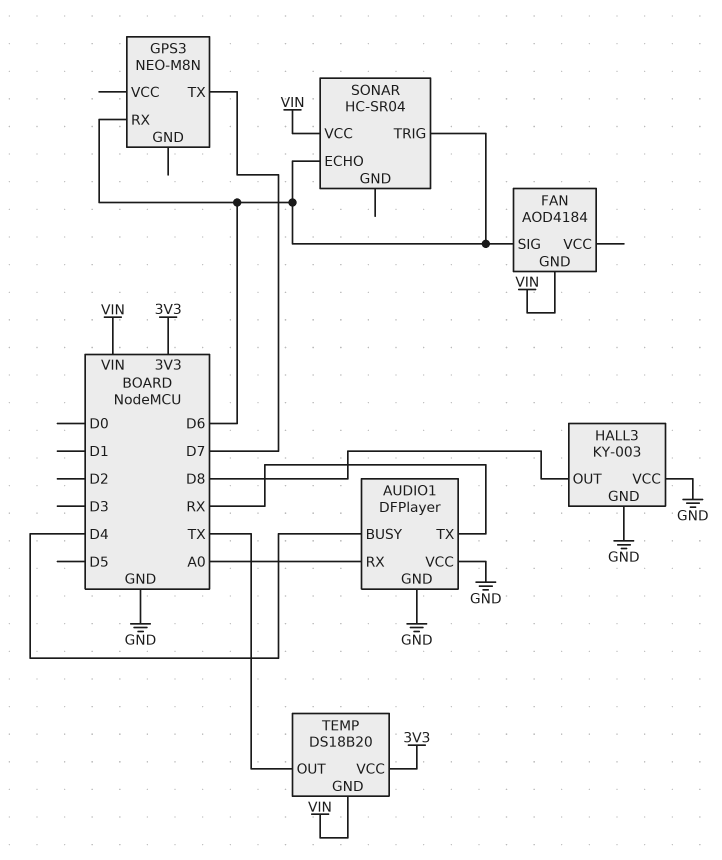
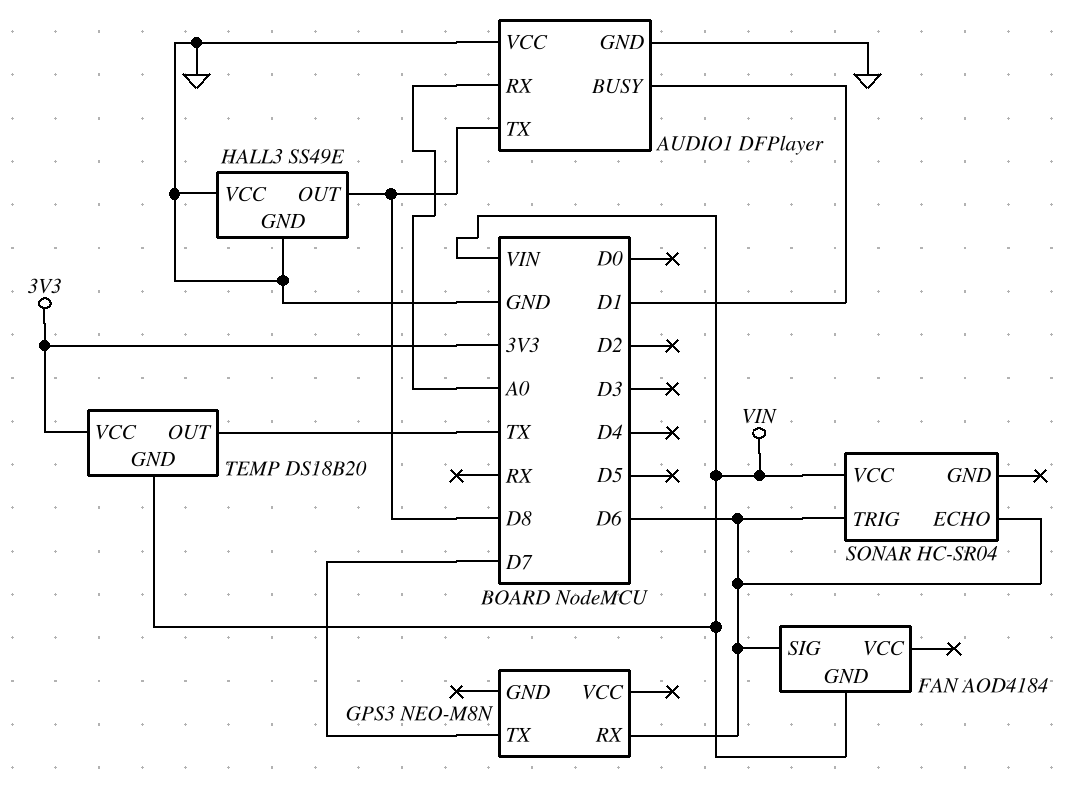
AUDIO1 pin BUSY: D4 -> D1
AUDIO1 pin TX: RX -> D8
HALL3: KY-003 -> SS49E

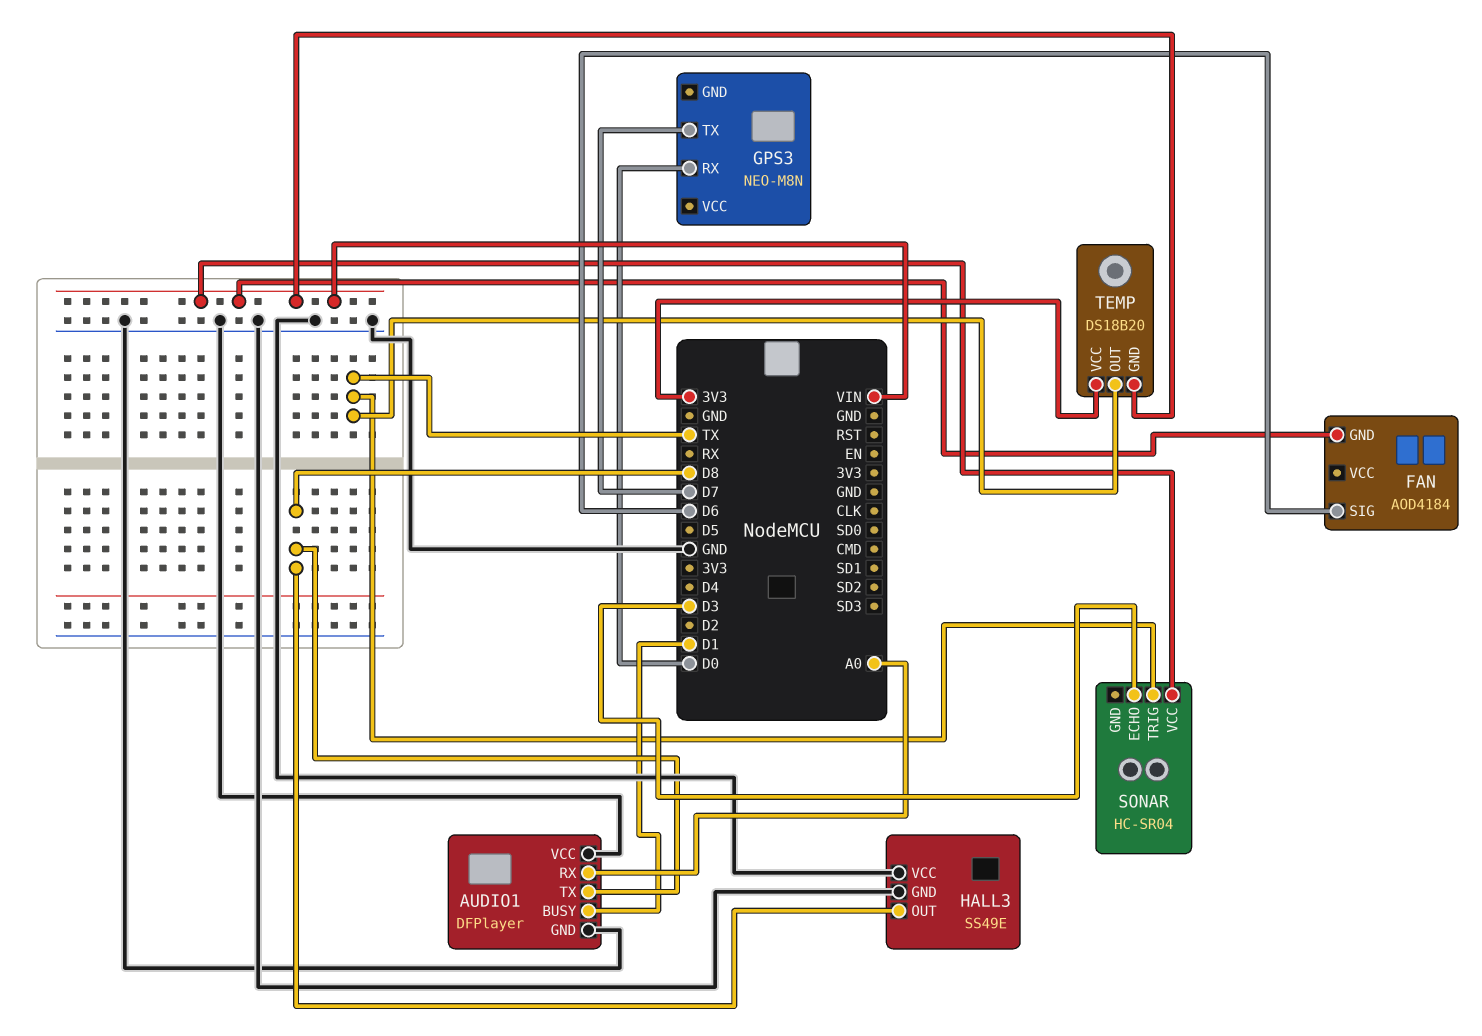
GPS3 pin RX: D6 -> D0
SONAR pin ECHO: D6 -> D3
SONAR pin TRIG: D6 -> TX

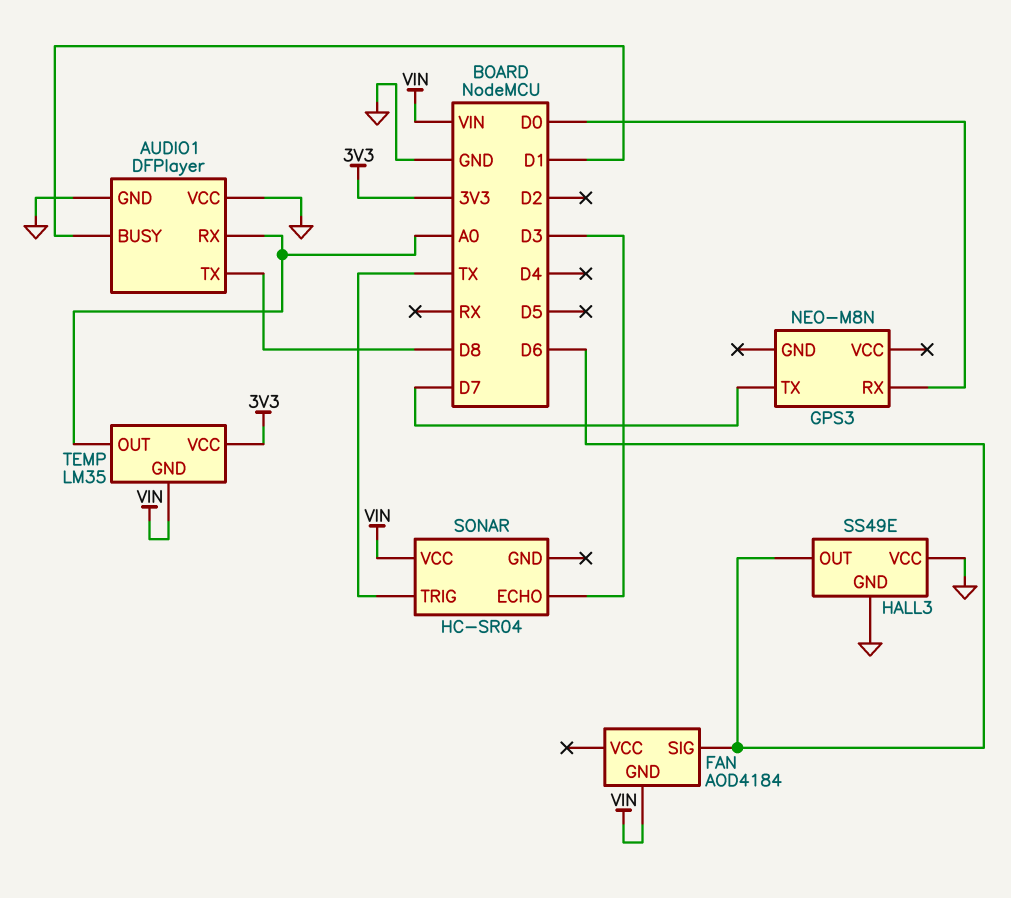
HALL3 pin OUT: D8 -> D6
TEMP: DS18B20 -> LM35
TEMP pin OUT: TX -> A0

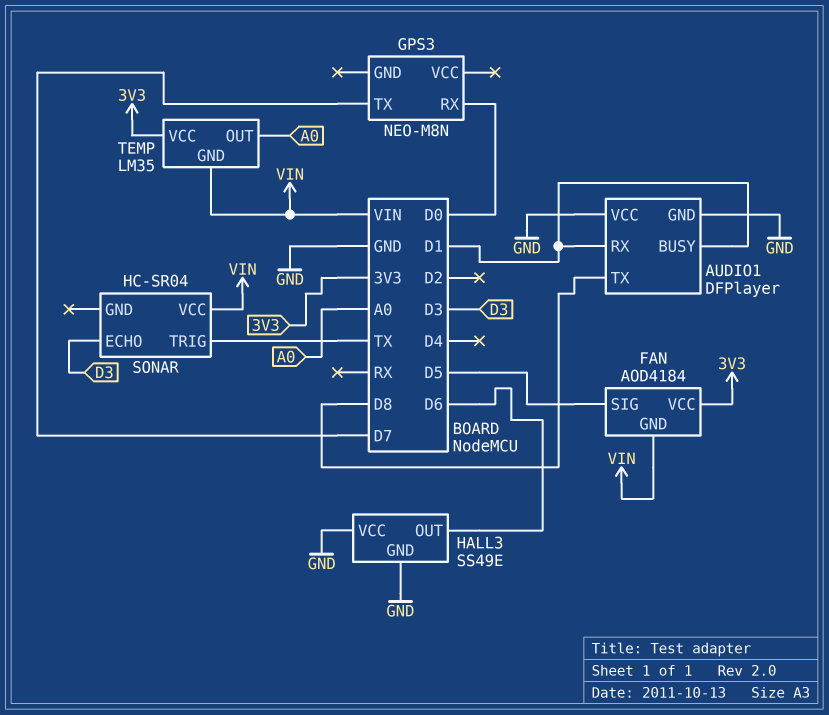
AUDIO1 pin RX: A0 -> D1
FAN pin SIG: D6 -> D5
FAN pin VCC: none -> 3V3

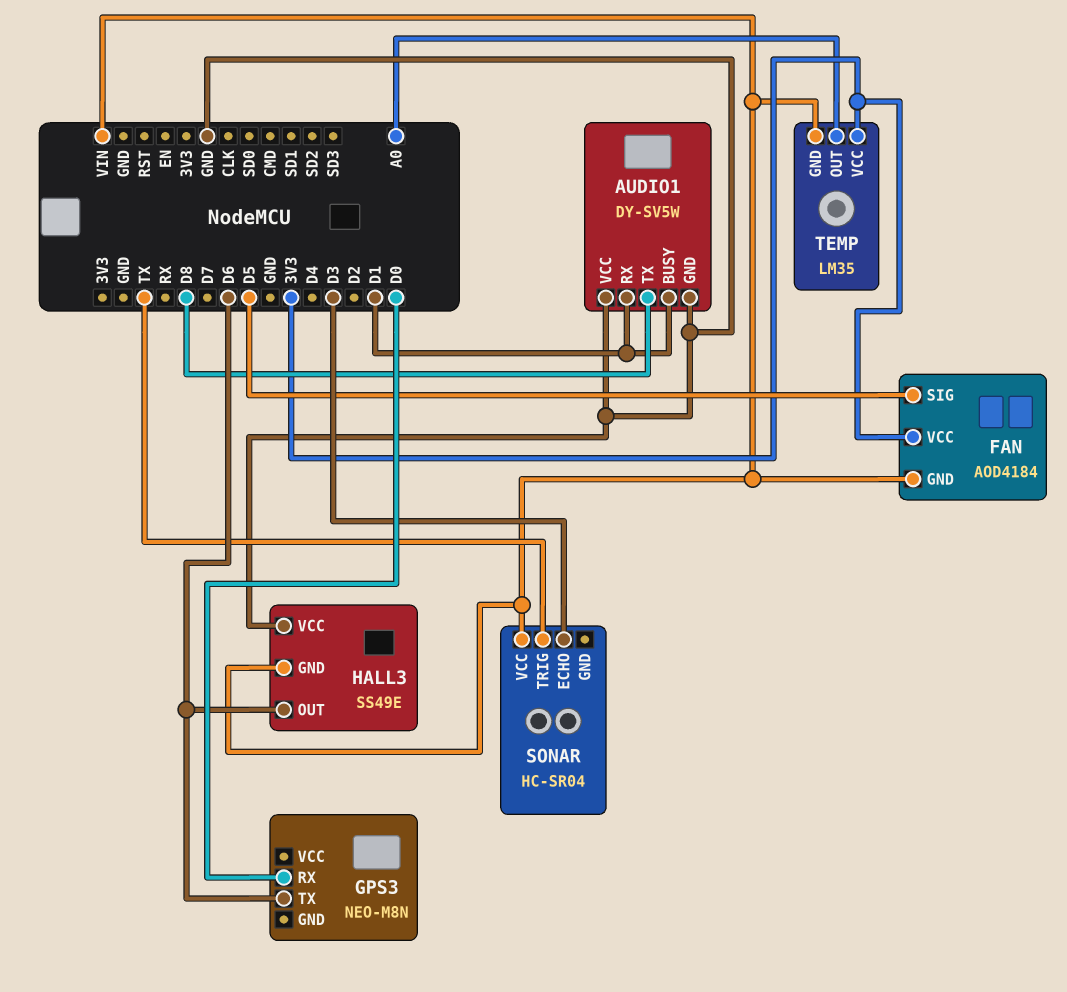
AUDIO1: DFPlayer -> DY-SV5W
GPS3 pin TX: D7 -> D6
HALL3 pin GND: GND -> VIN

